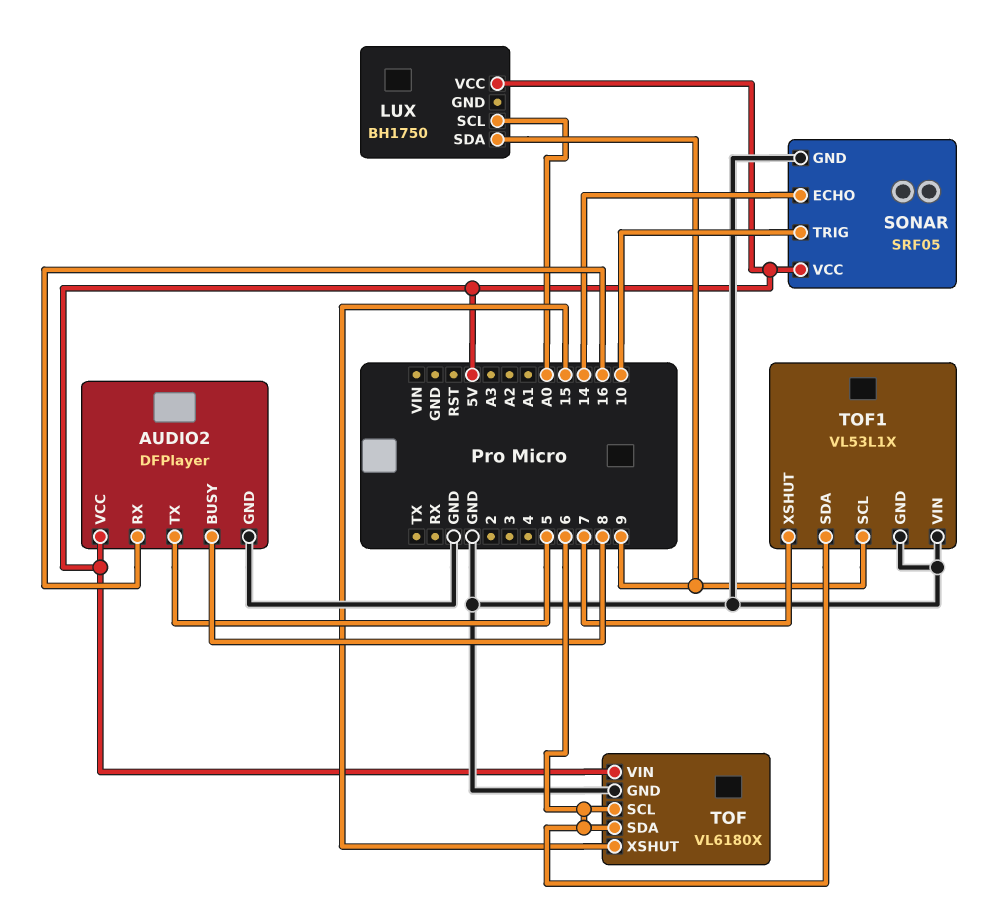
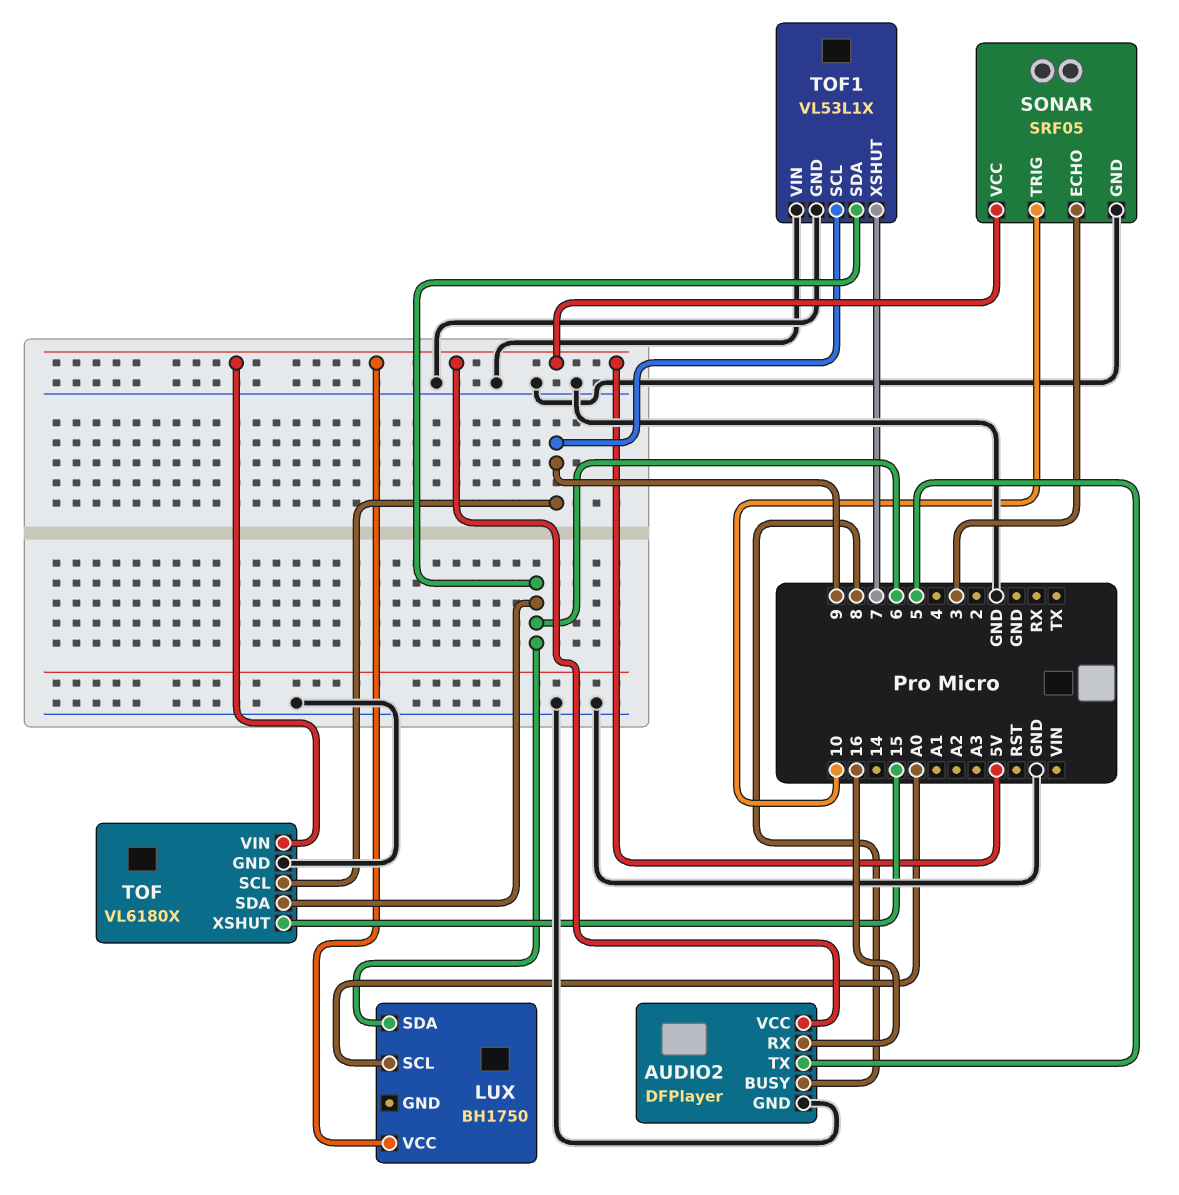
LUX pin SDA: 9 -> 6
SONAR pin ECHO: 14 -> 3
TOF pin SCL: 6 -> 9

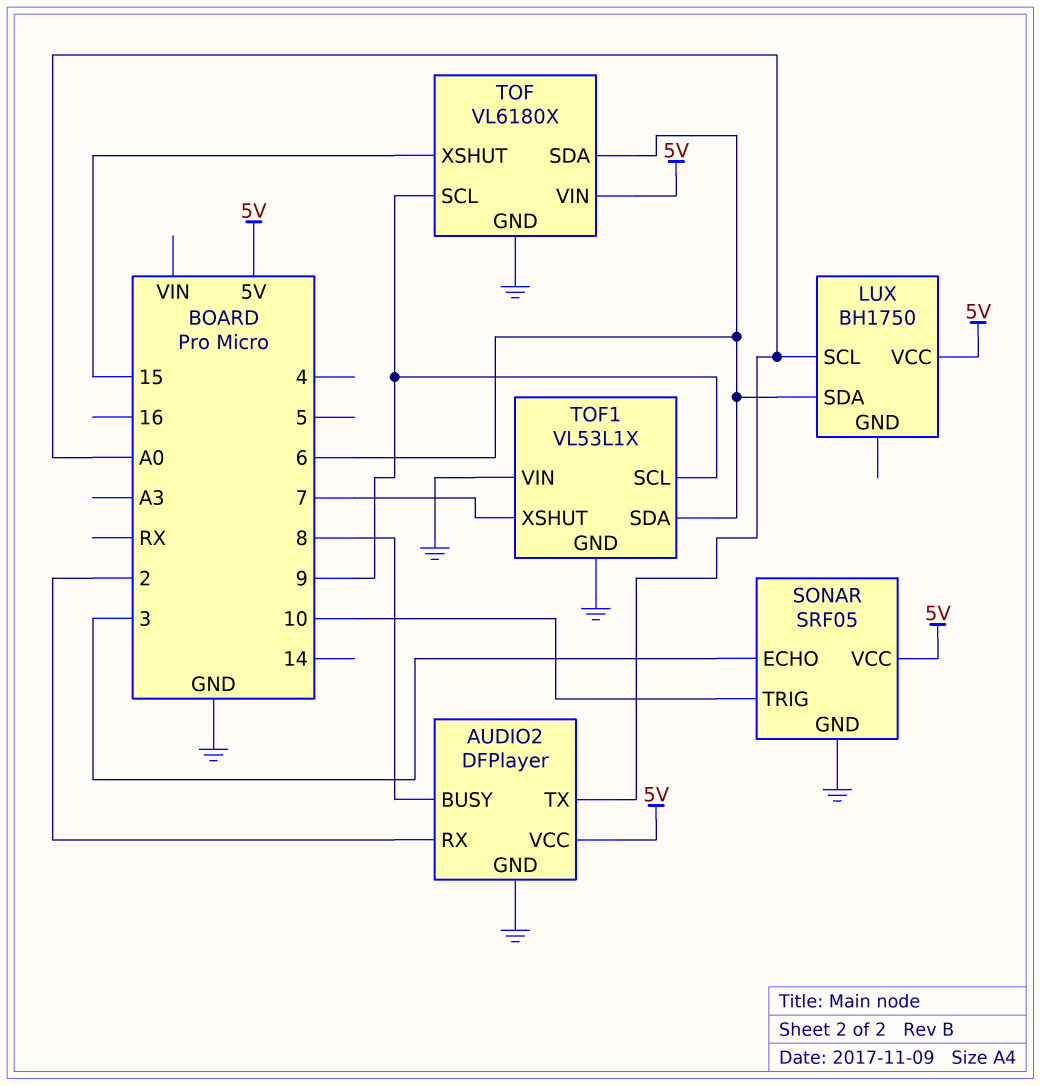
AUDIO2 pin RX: 16 -> 2
AUDIO2 pin TX: 5 -> A0

